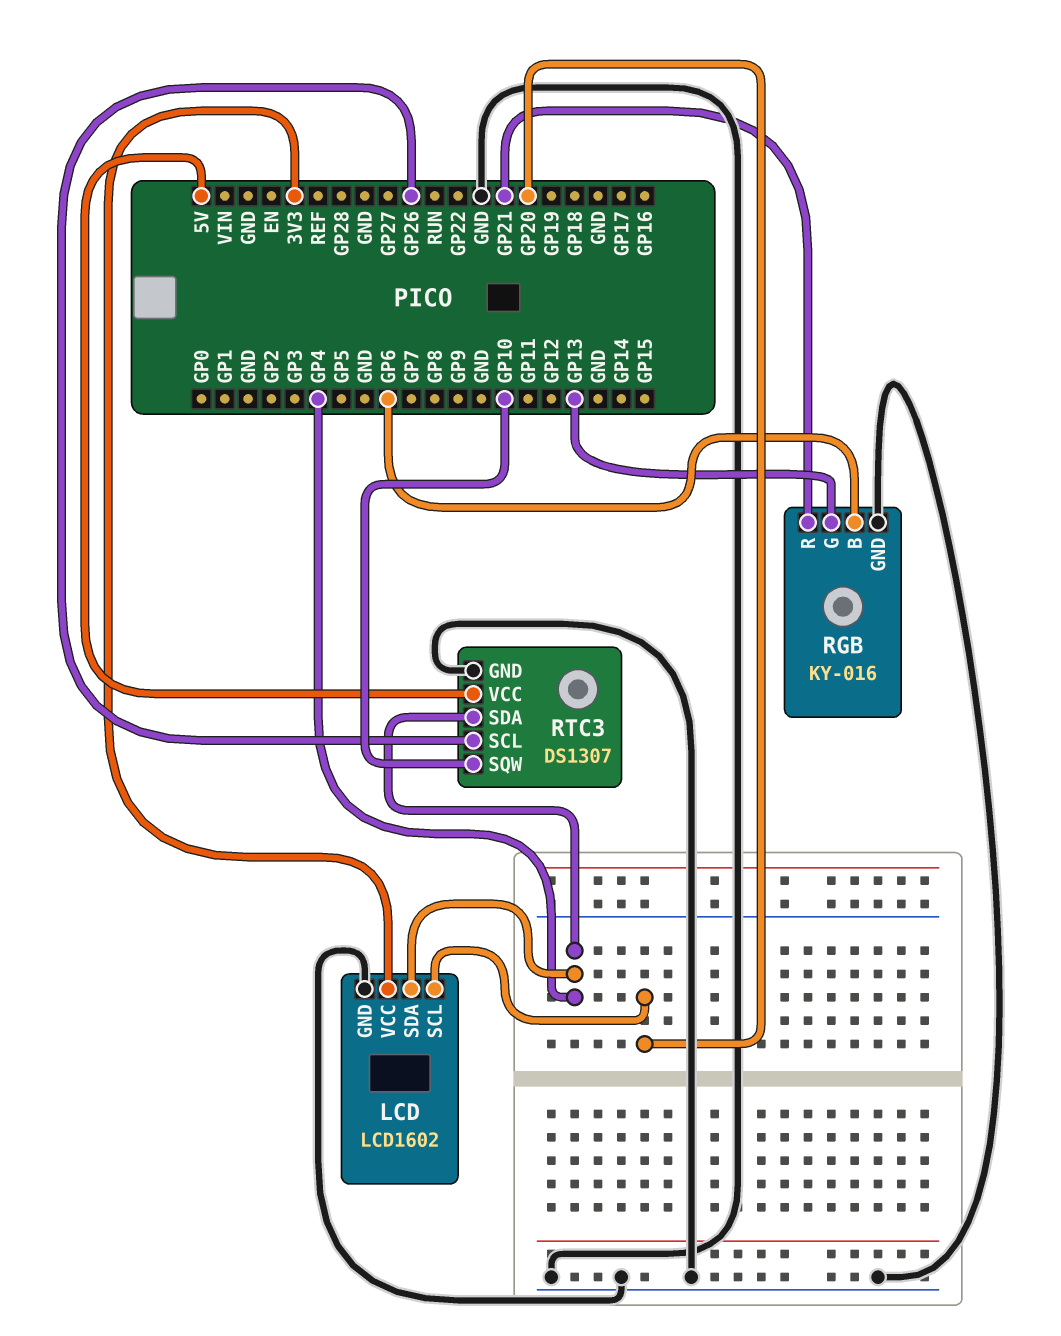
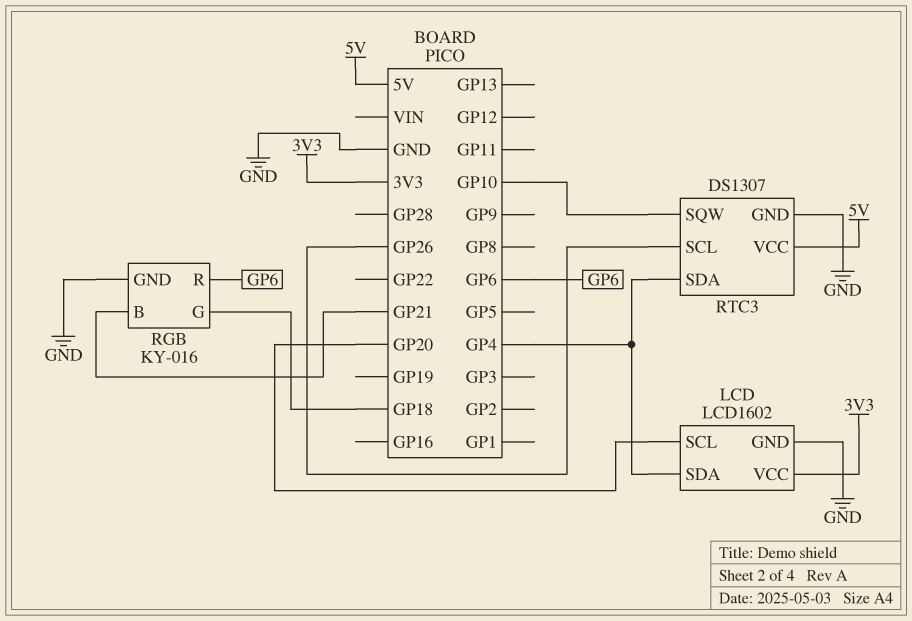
RGB pin B: GP6 -> GP21
RGB pin G: GP13 -> GP18
RGB pin R: GP21 -> GP6

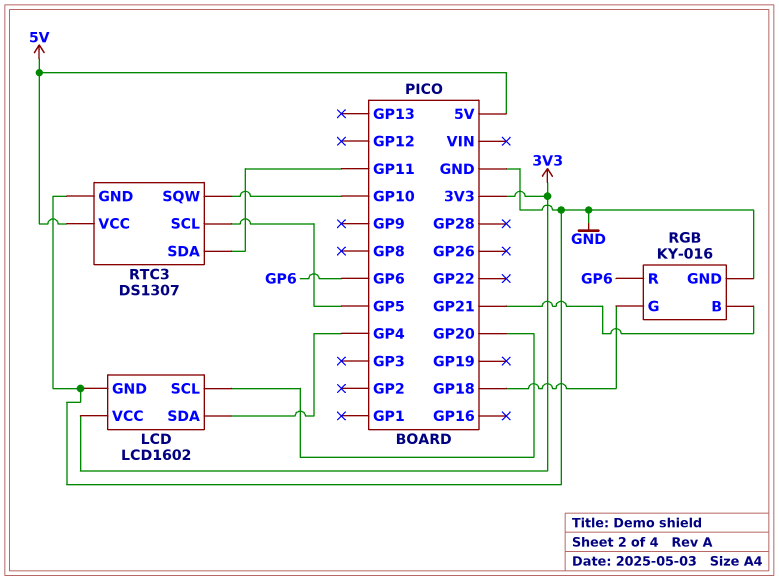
RTC3 pin SCL: GP26 -> GP5
RTC3 pin SDA: GP4 -> GP11

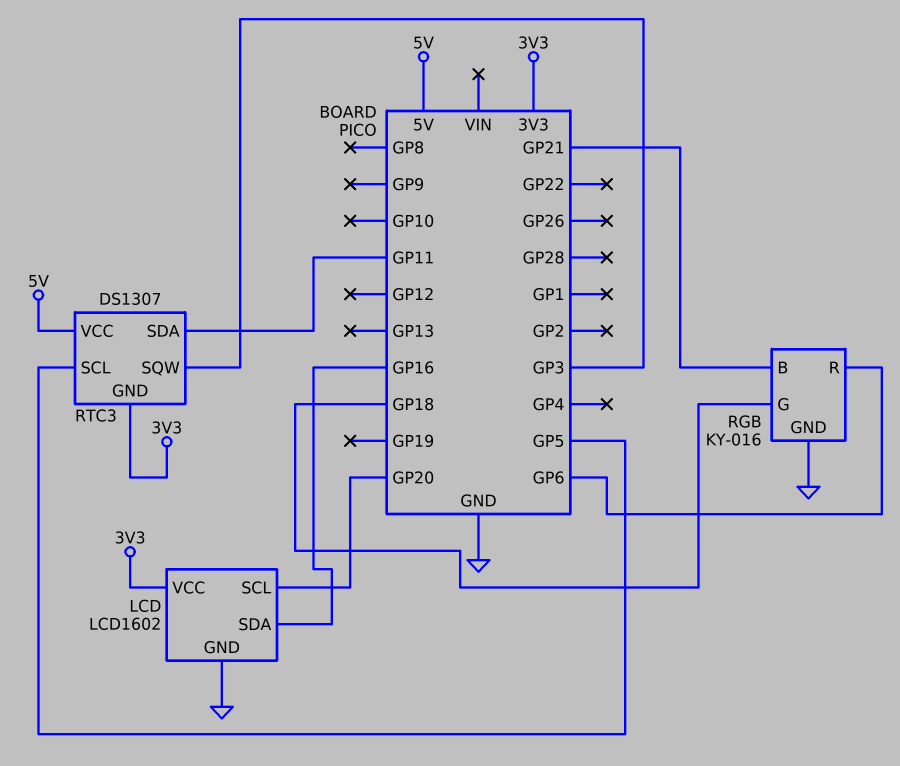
LCD pin SDA: GP4 -> GP16
RTC3 pin GND: GND -> 3V3
RTC3 pin SQW: GP10 -> GP3

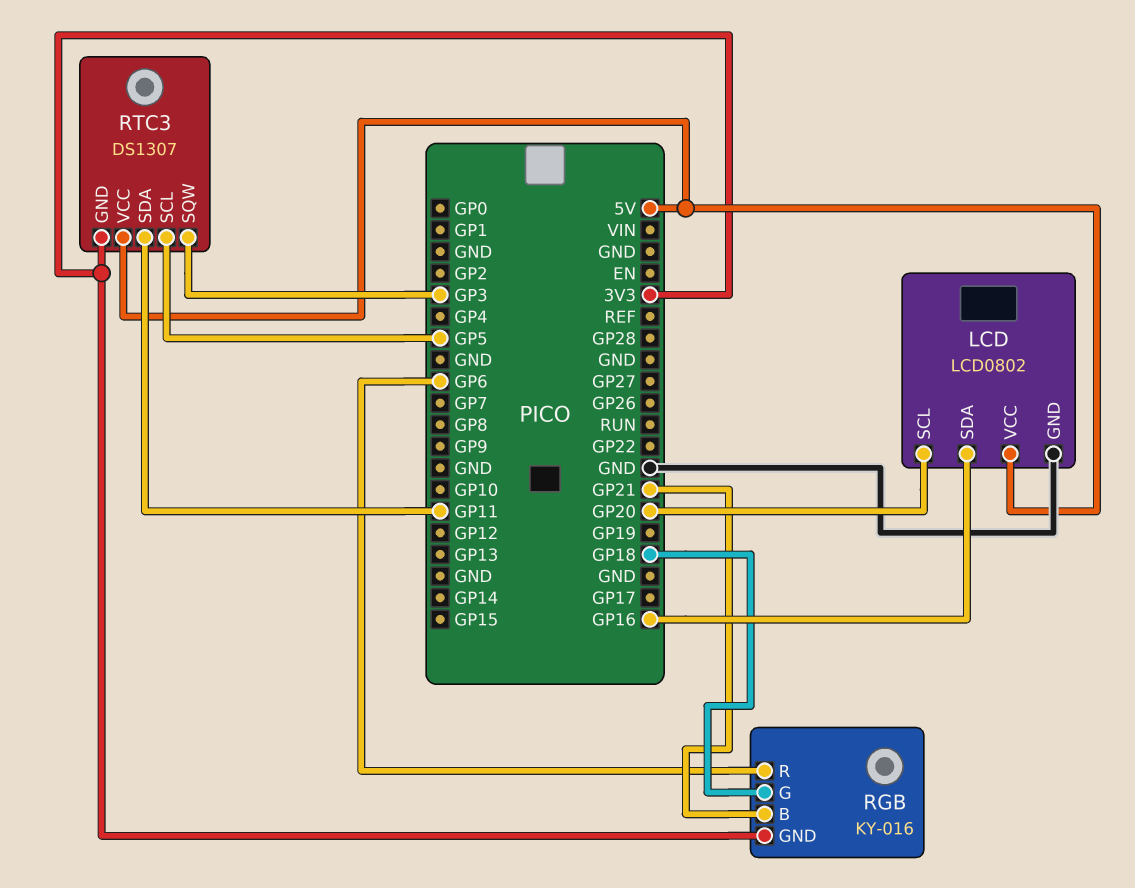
LCD: LCD1602 -> LCD0802
LCD pin VCC: 3V3 -> 5V
RGB pin GND: GND -> 3V3

